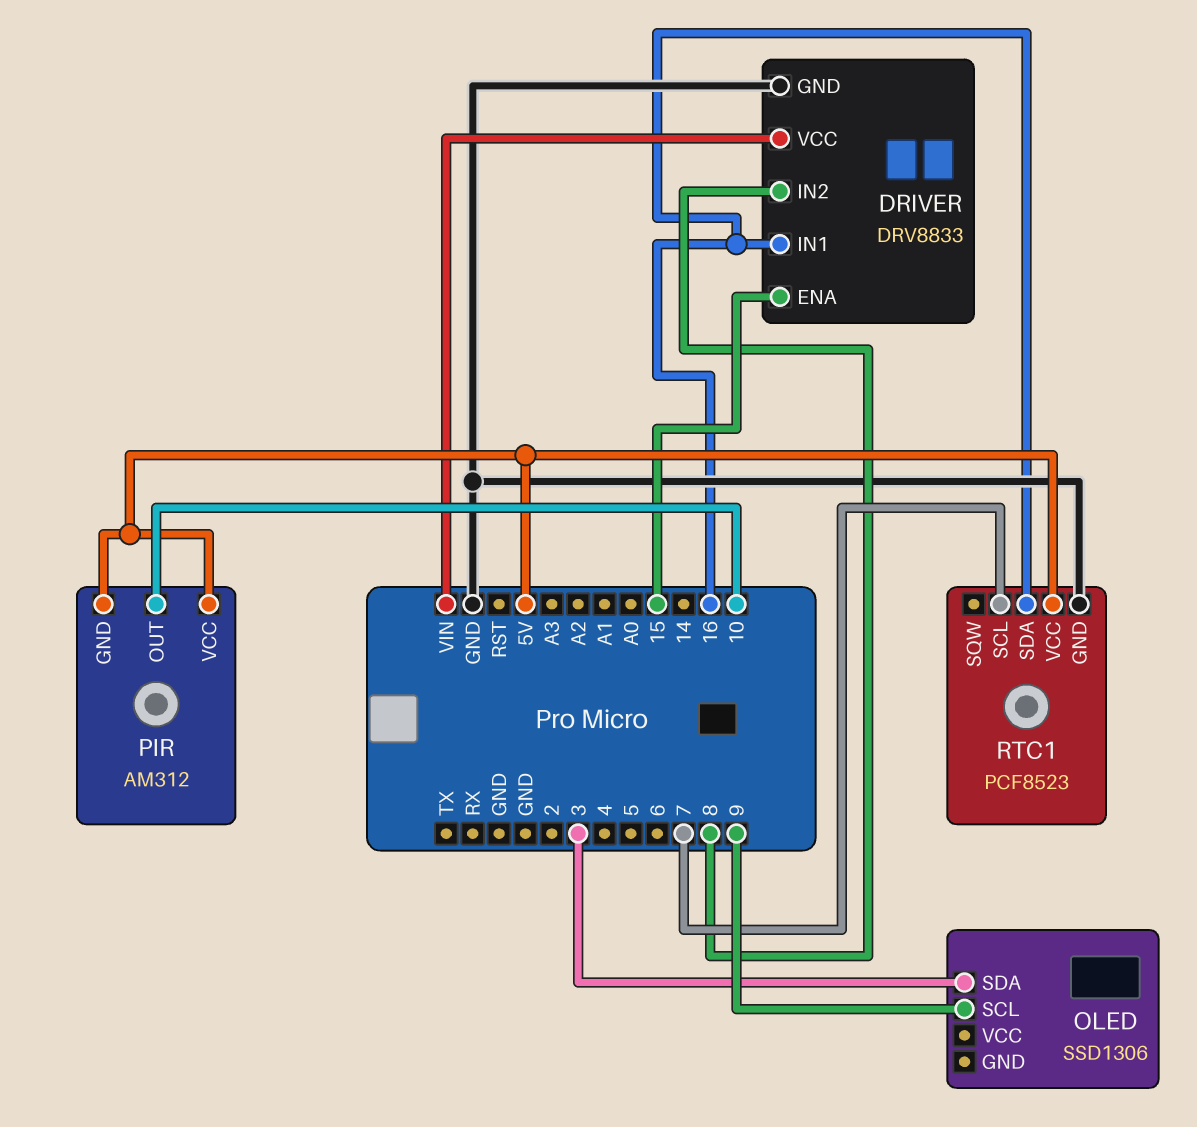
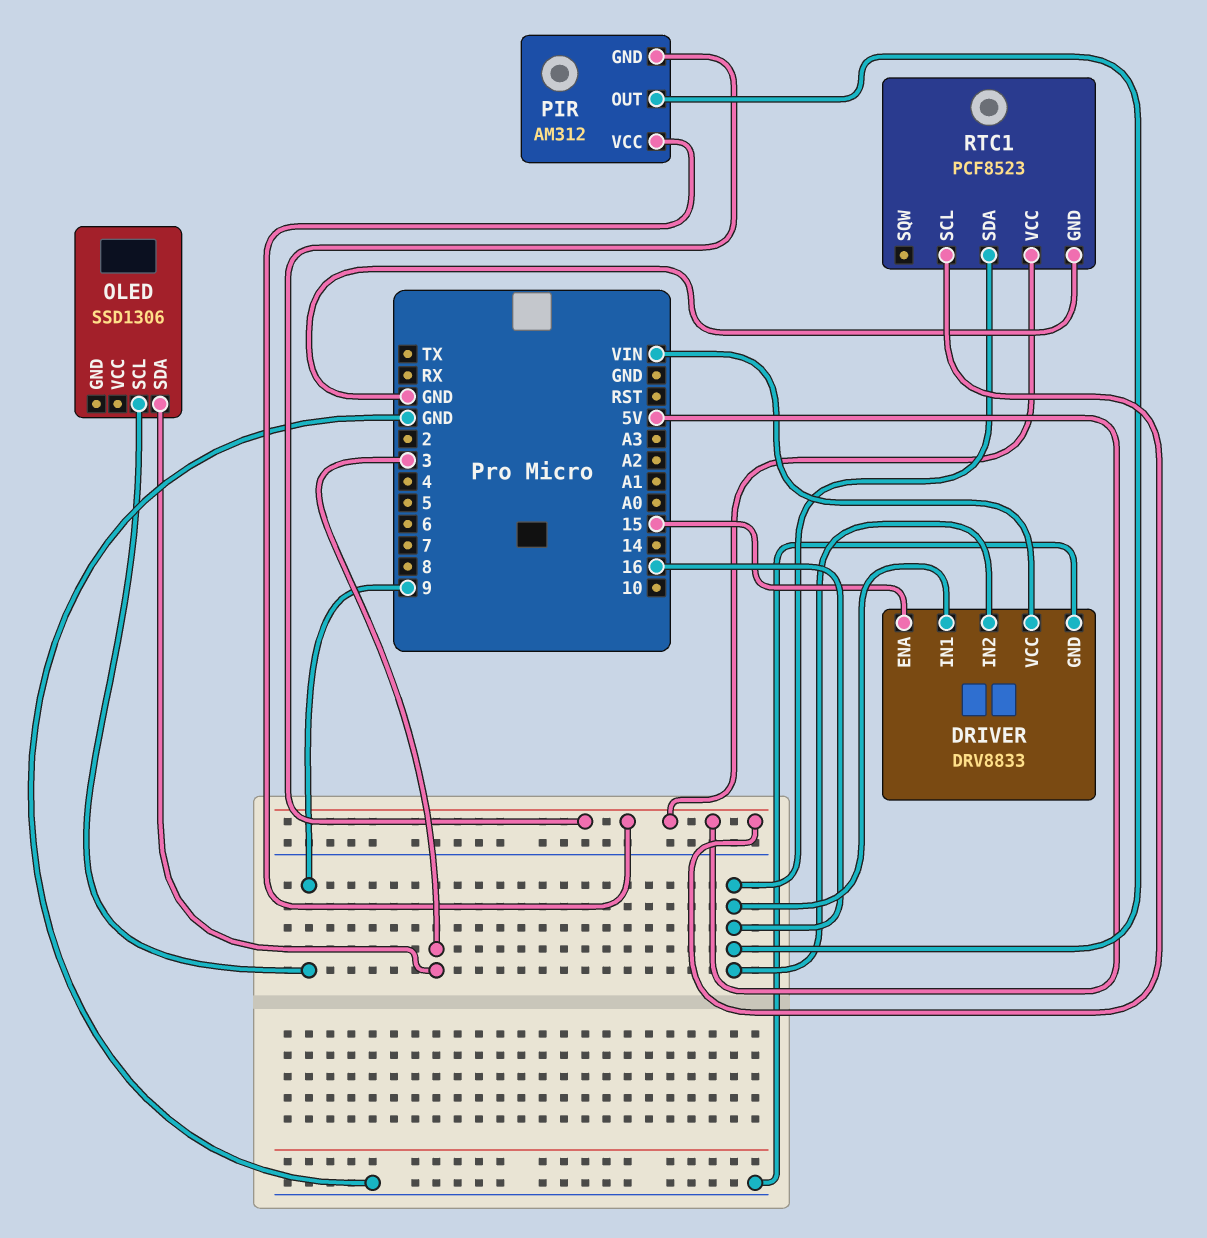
DRIVER pin IN2: 8 -> 16
PIR pin OUT: 10 -> 16
RTC1 pin SCL: 7 -> 5V

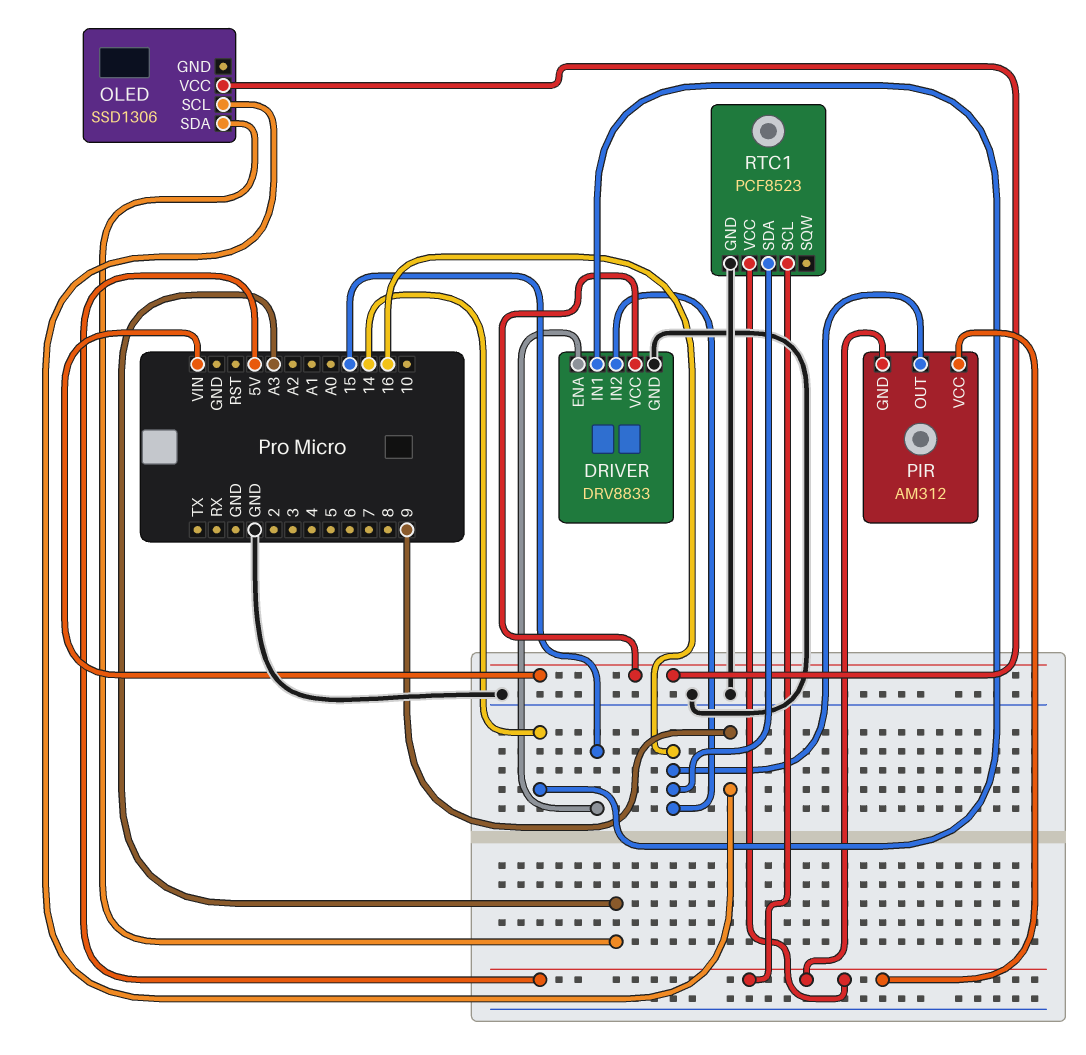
DRIVER pin IN1: 16 -> 14
OLED pin SDA: 3 -> A3
OLED pin VCC: none -> VIN

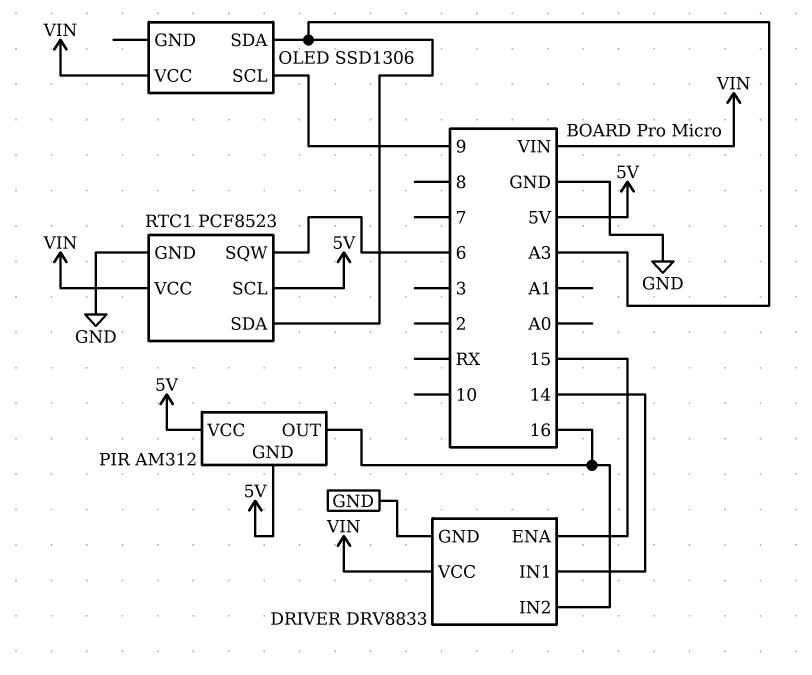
RTC1 pin SDA: 16 -> A3
RTC1 pin SQW: none -> 6
RTC1 pin VCC: 5V -> VIN

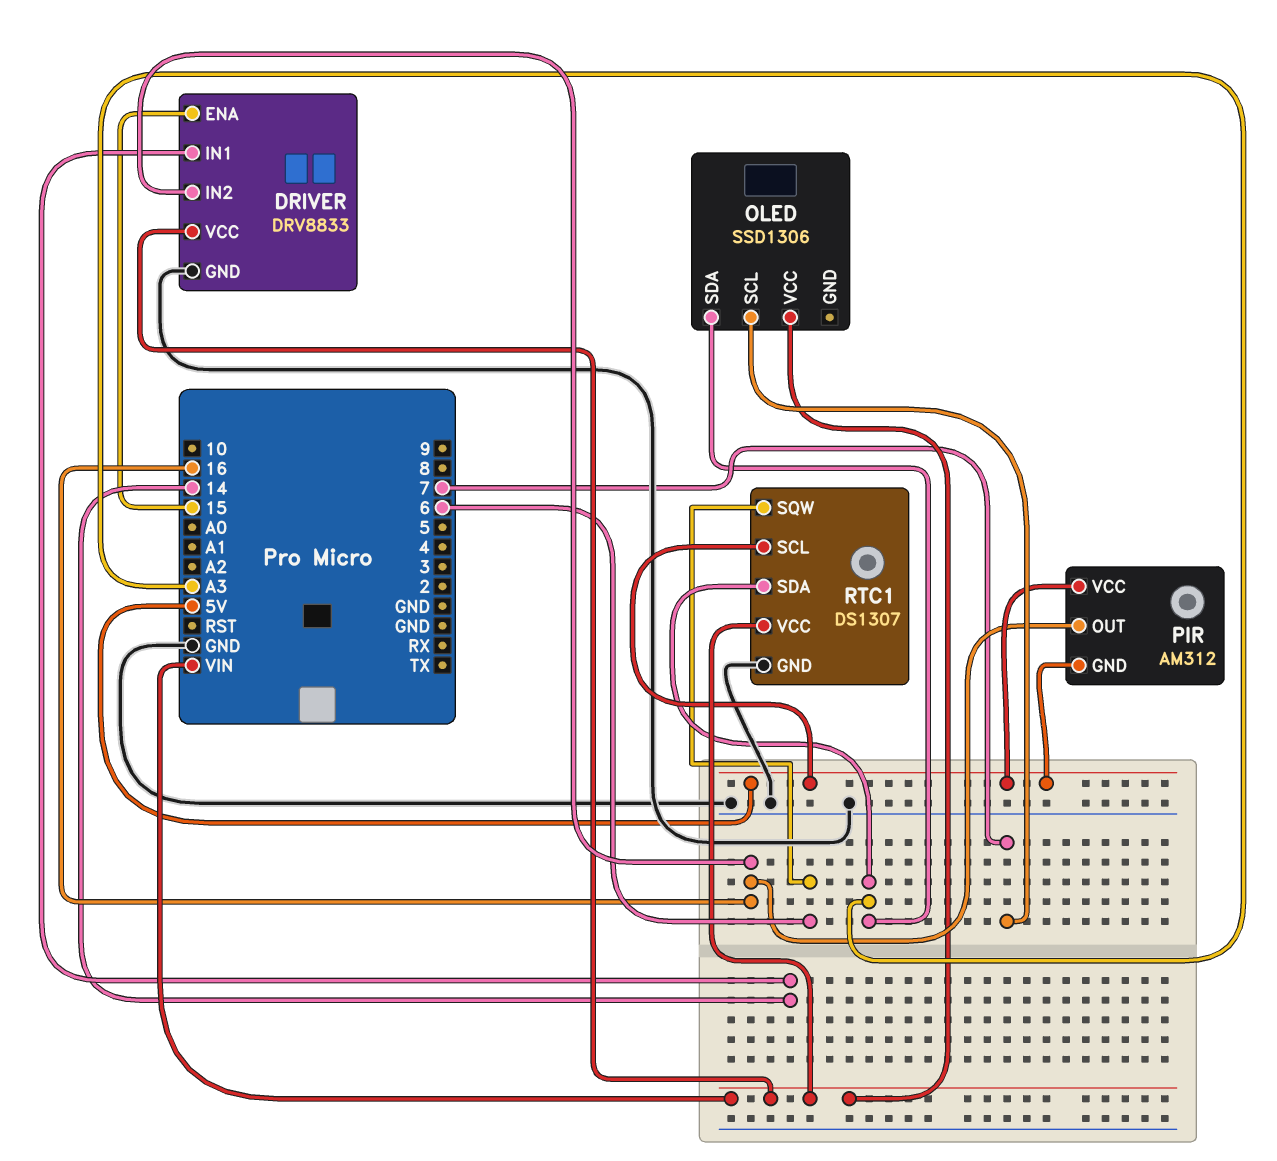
OLED pin SCL: 9 -> 7
RTC1: PCF8523 -> DS1307

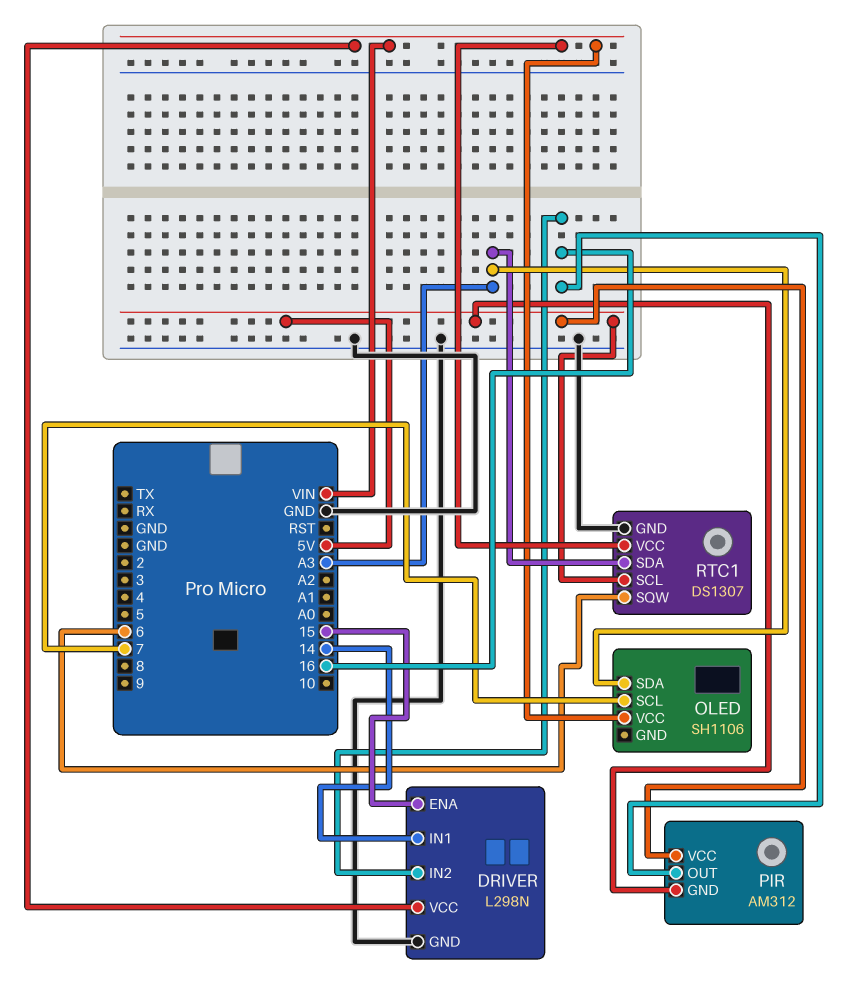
DRIVER: DRV8833 -> L298N
OLED: SSD1306 -> SH1106

